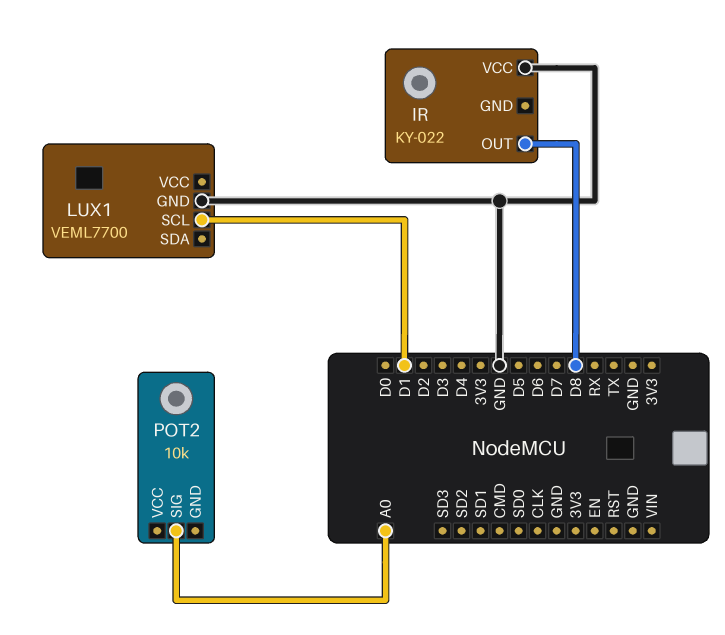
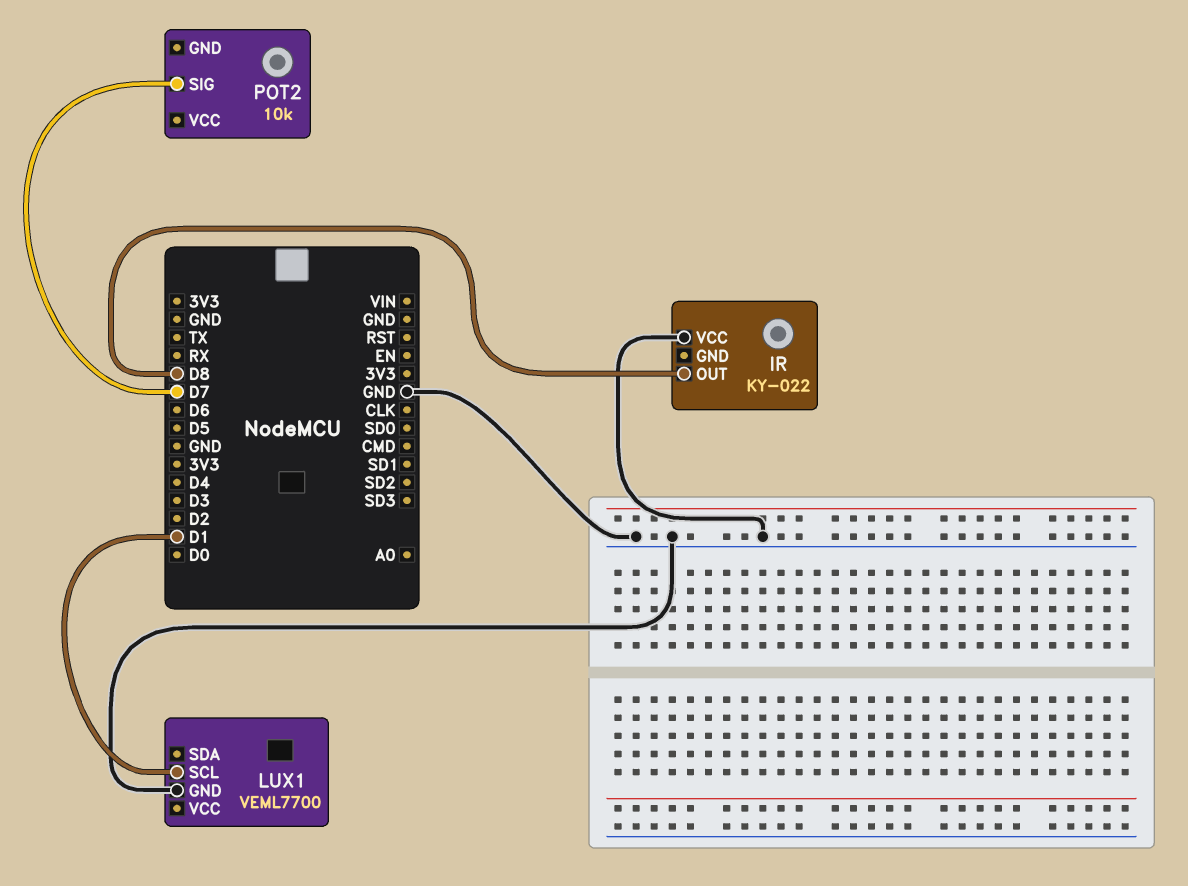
POT2 pin SIG: A0 -> D7

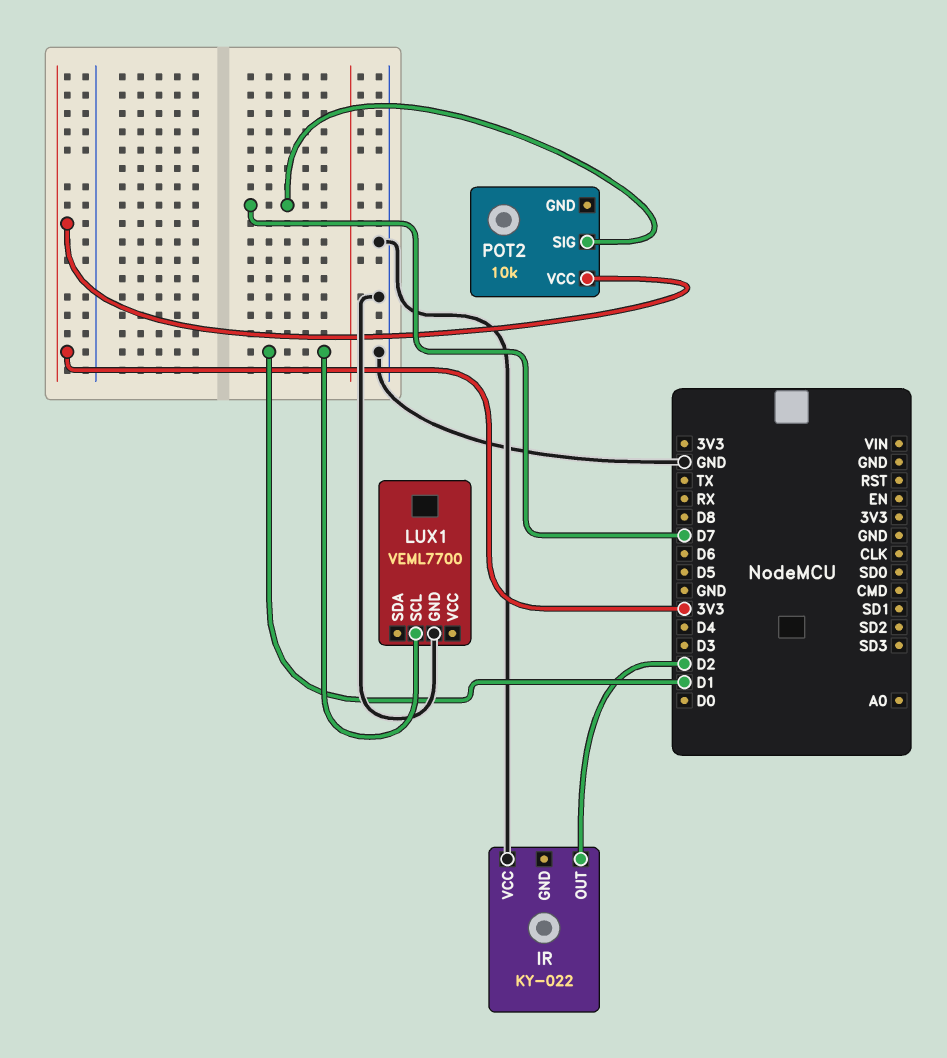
IR pin OUT: D8 -> D2
POT2 pin VCC: none -> 3V3

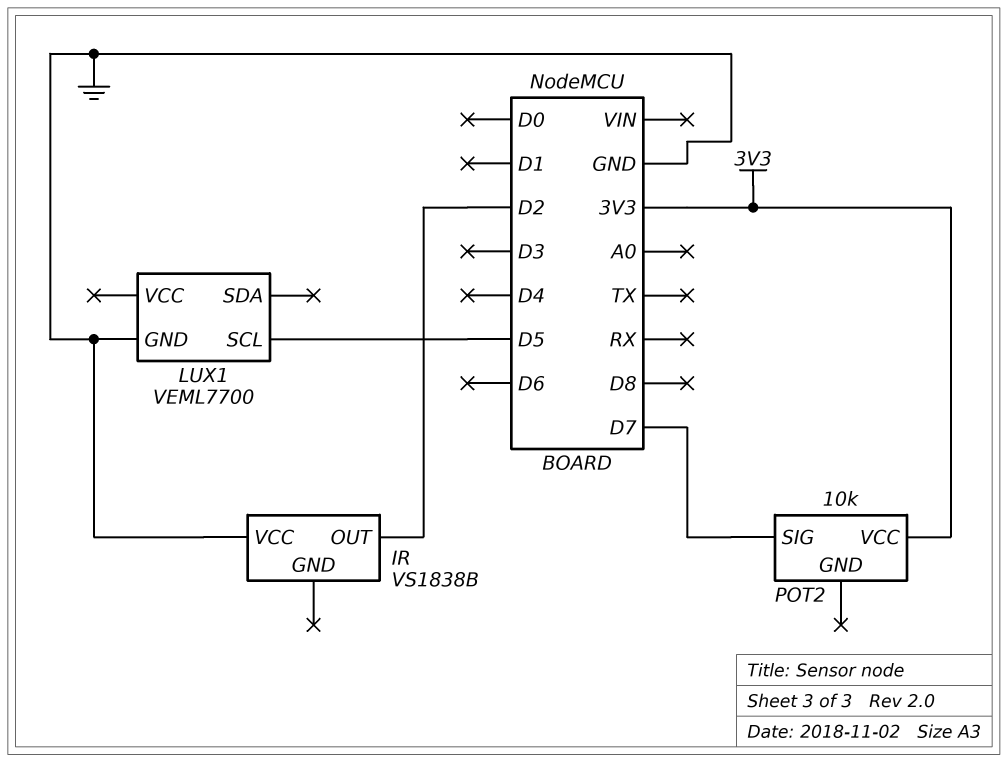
IR: KY-022 -> VS1838B
LUX1 pin SCL: D1 -> D5

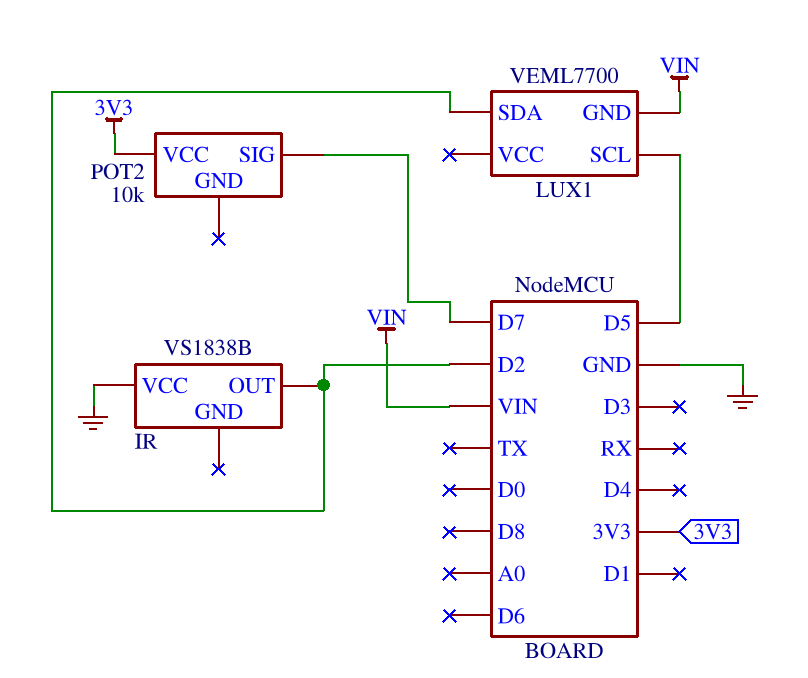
LUX1 pin GND: GND -> VIN
LUX1 pin SDA: none -> D2

